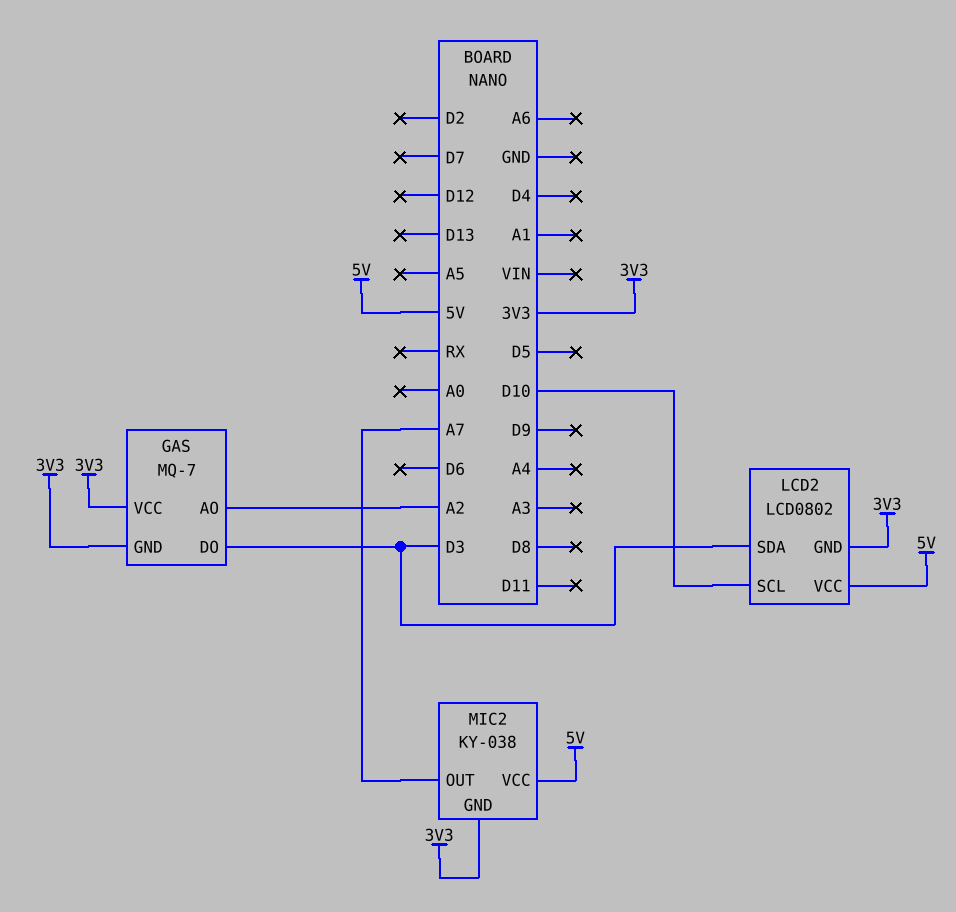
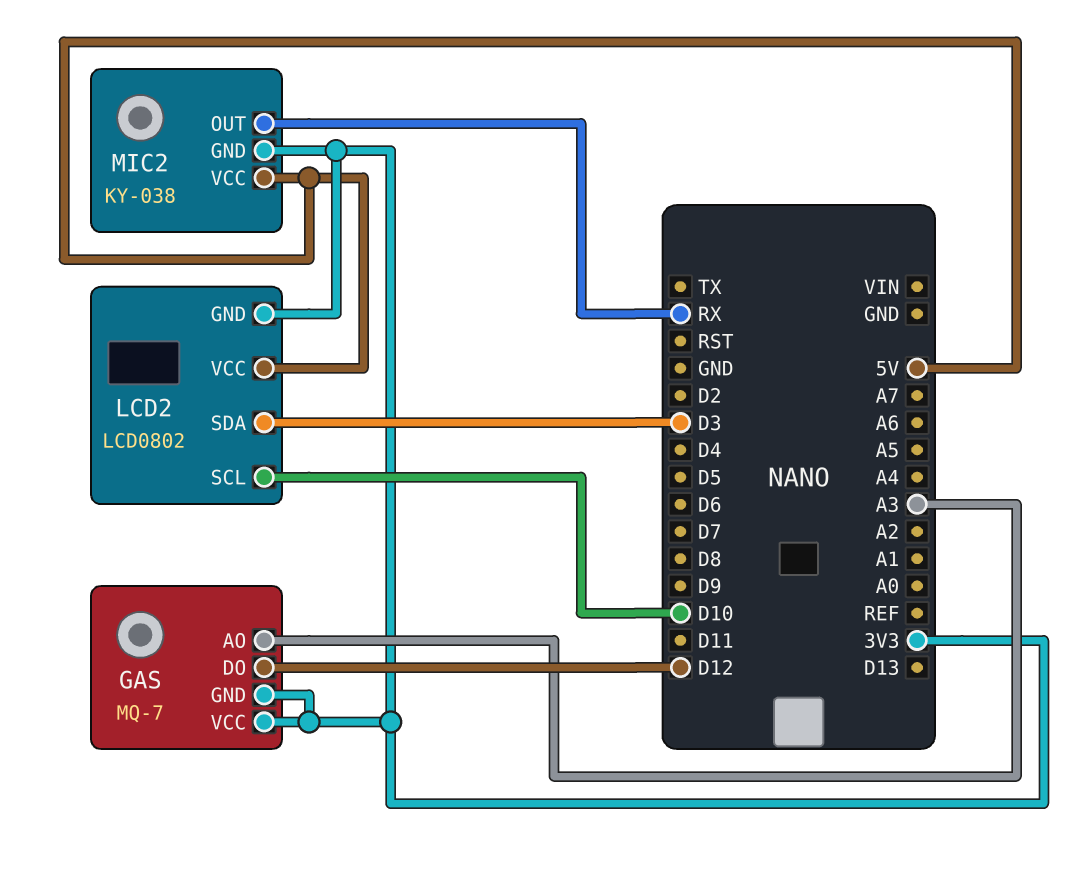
GAS pin AO: A2 -> A3
GAS pin DO: D3 -> D12
MIC2 pin OUT: A7 -> RX

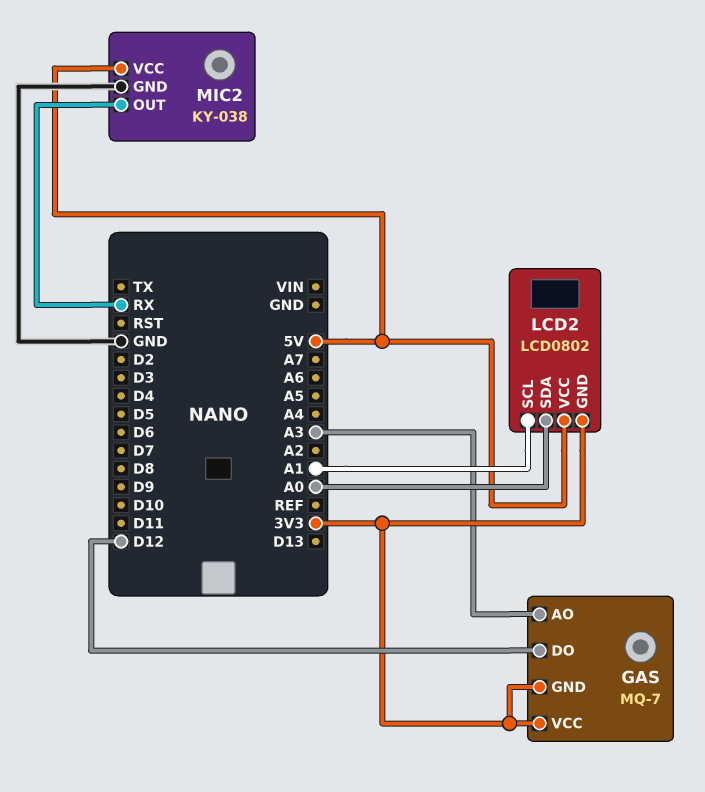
LCD2 pin SCL: D10 -> A1
LCD2 pin SDA: D3 -> A0
MIC2 pin GND: 3V3 -> GND

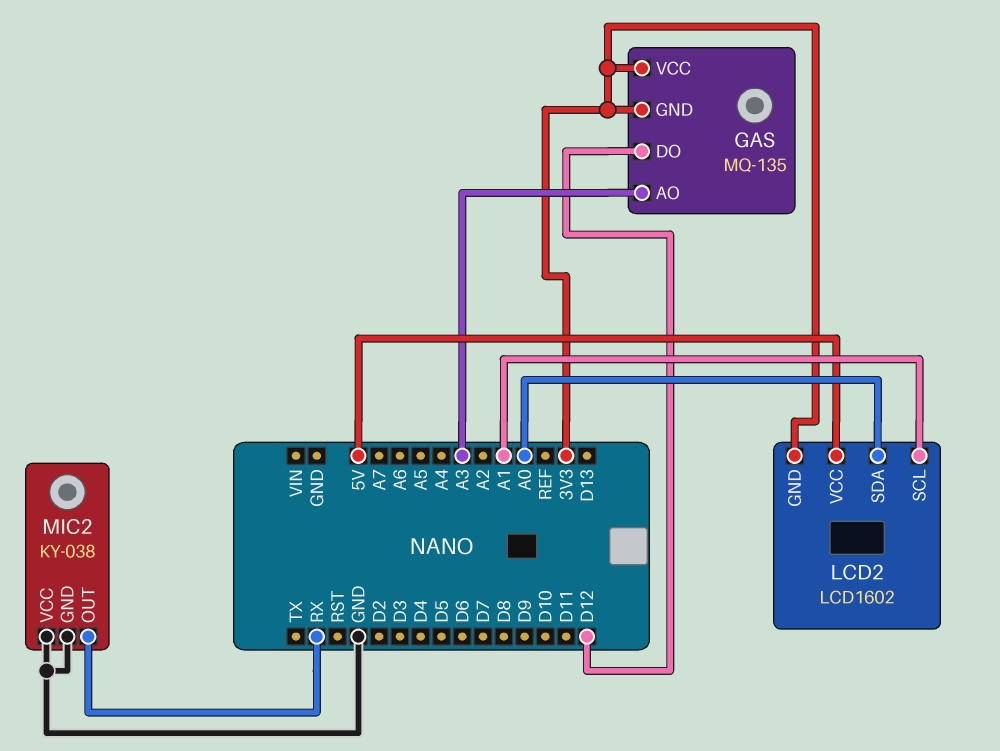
GAS: MQ-7 -> MQ-135
LCD2: LCD0802 -> LCD1602
MIC2 pin VCC: 5V -> GND

